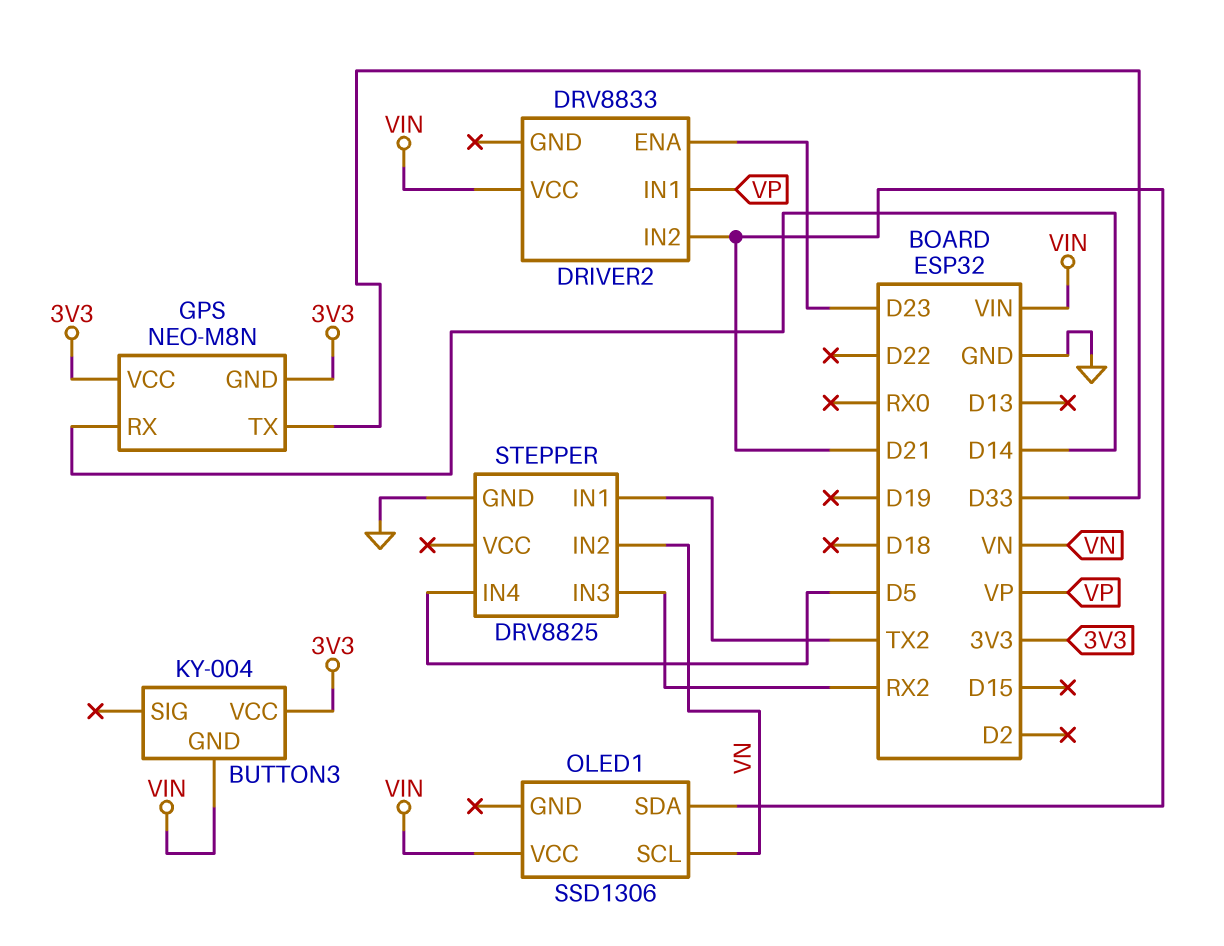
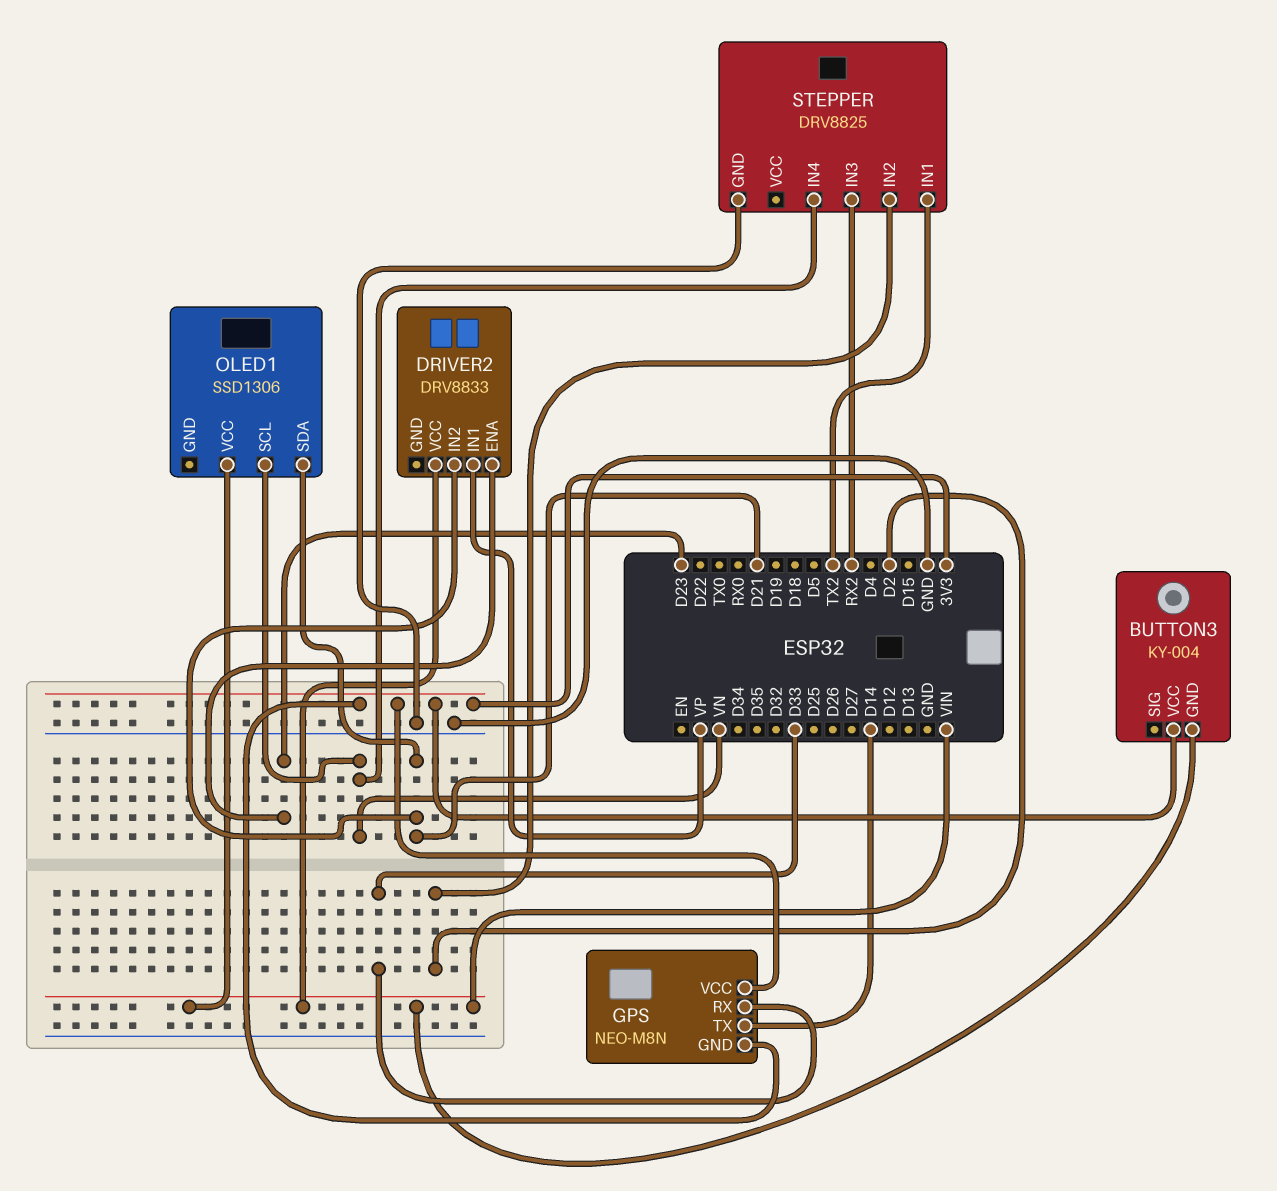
GPS pin RX: D14 -> D33
GPS pin TX: D33 -> D14
STEPPER pin IN2: VN -> D2
STEPPER pin IN4: D5 -> VN

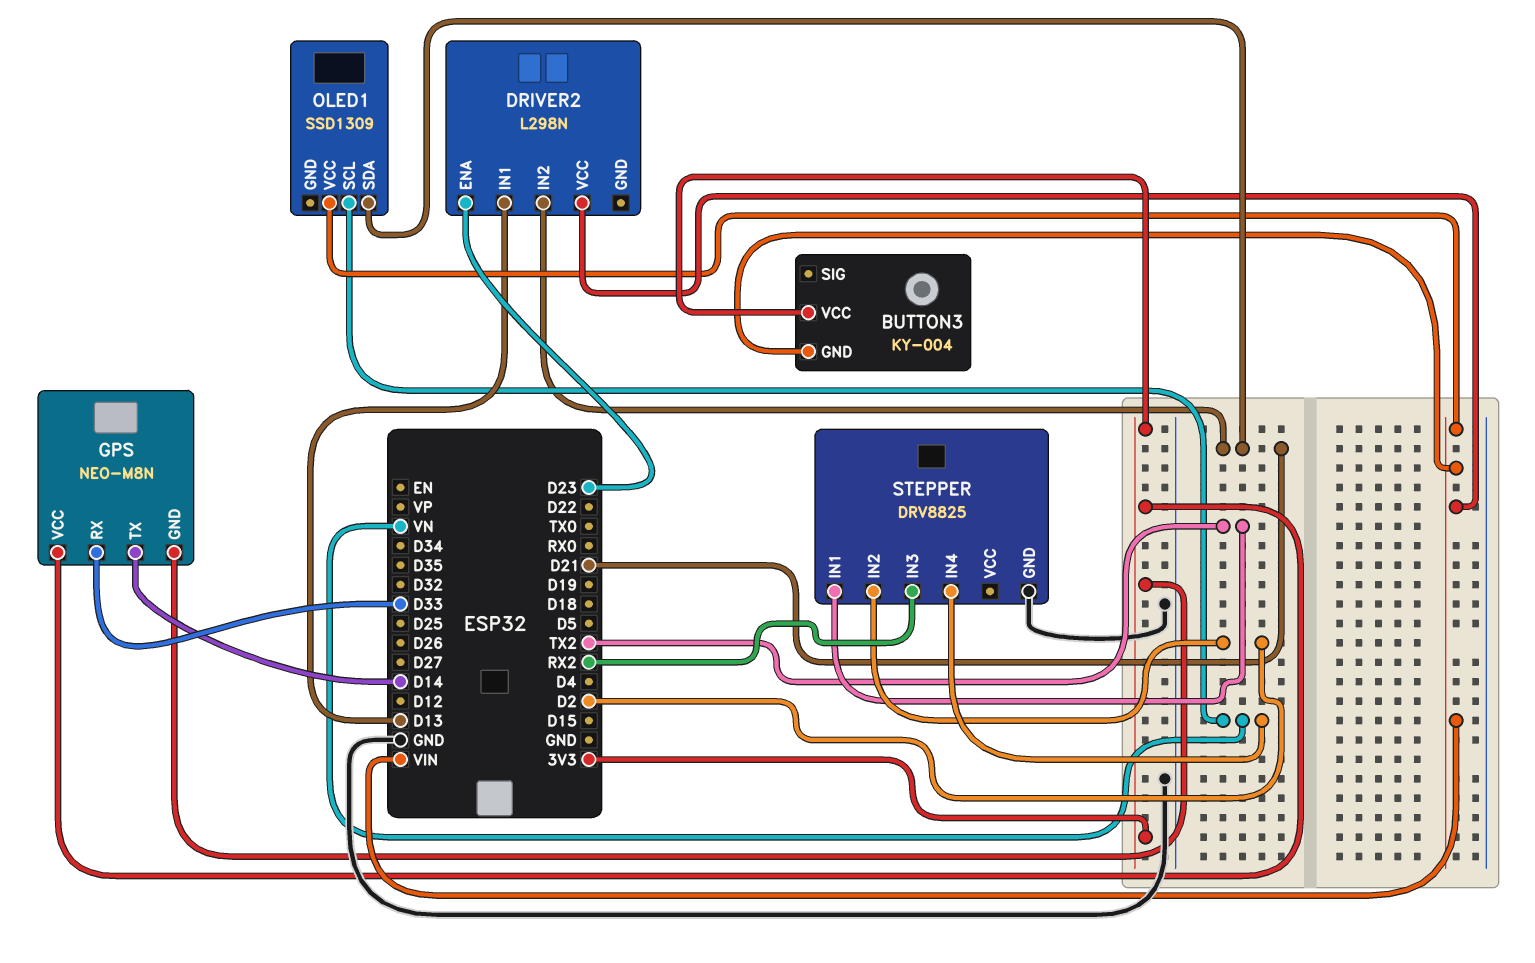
DRIVER2: DRV8833 -> L298N
DRIVER2 pin IN1: VP -> D13
OLED1: SSD1306 -> SSD1309

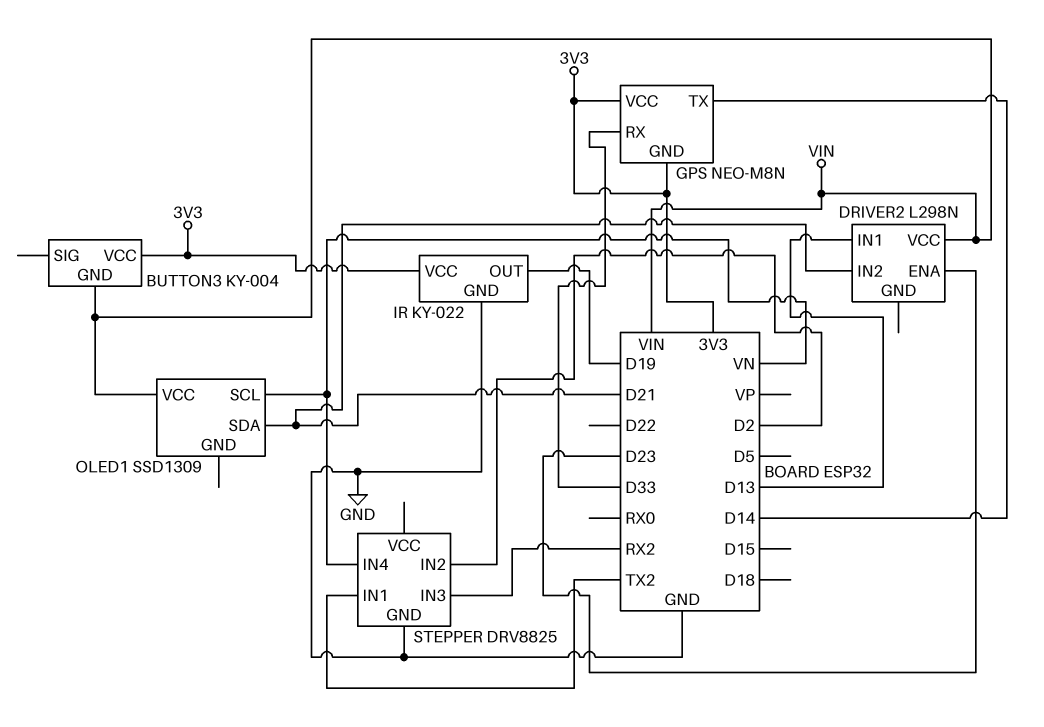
IR: none -> KY-022
IR pin GND: none -> GND
IR pin OUT: none -> D19
IR pin VCC: none -> 3V3

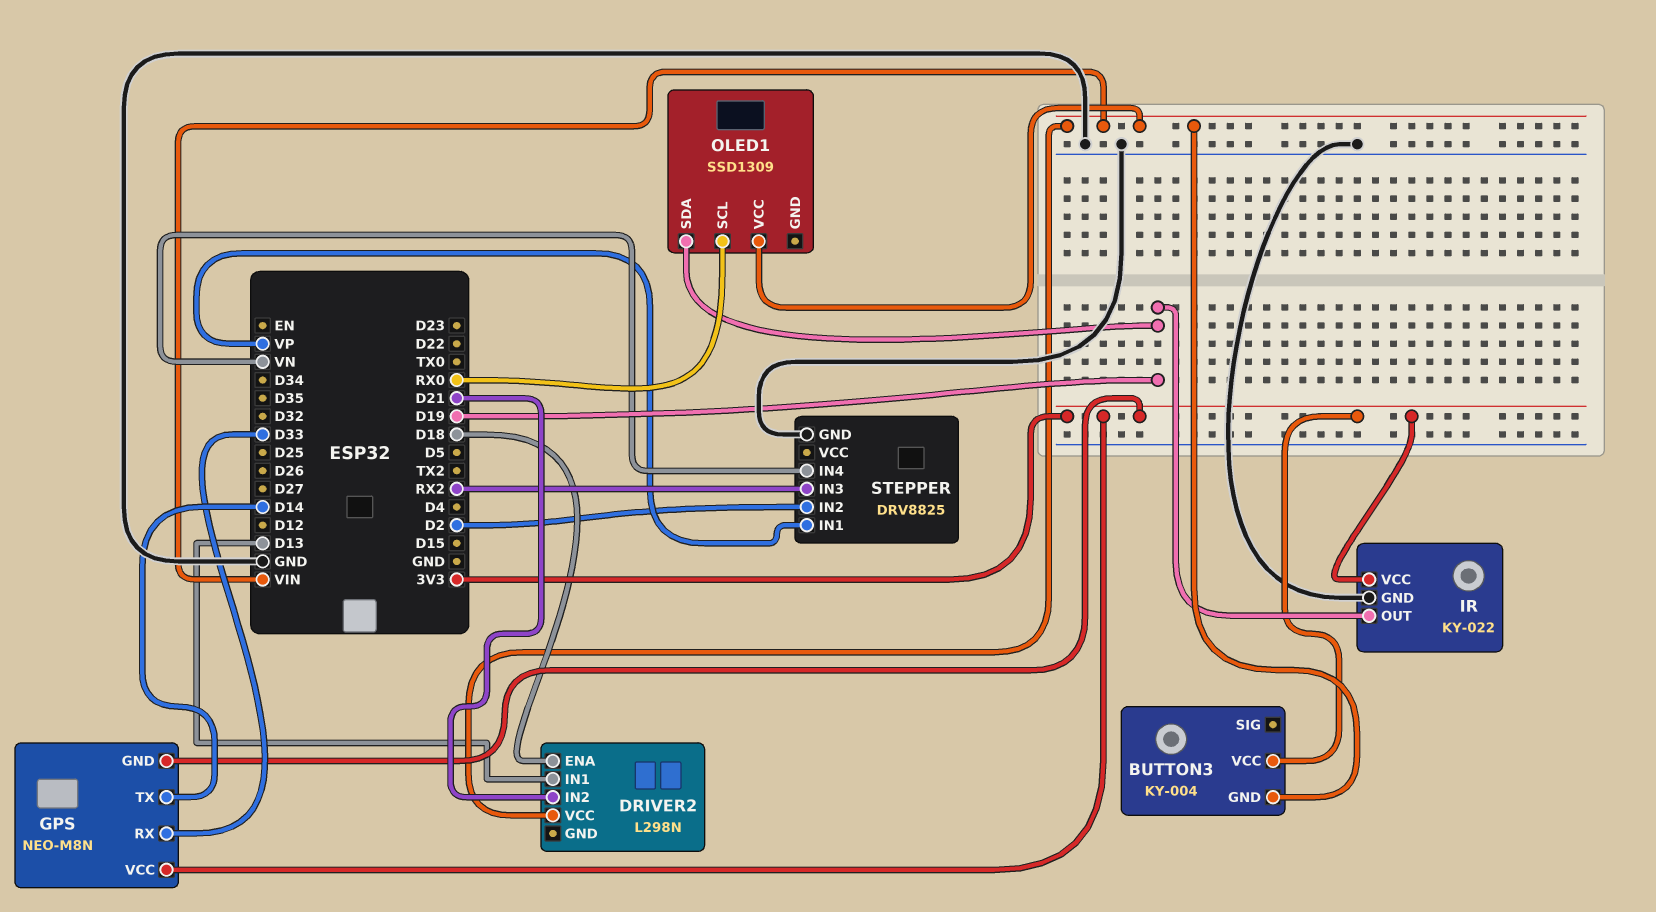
DRIVER2 pin ENA: D23 -> D18
OLED1 pin SCL: VN -> RX0
OLED1 pin SDA: D21 -> D19
STEPPER pin IN1: TX2 -> VP

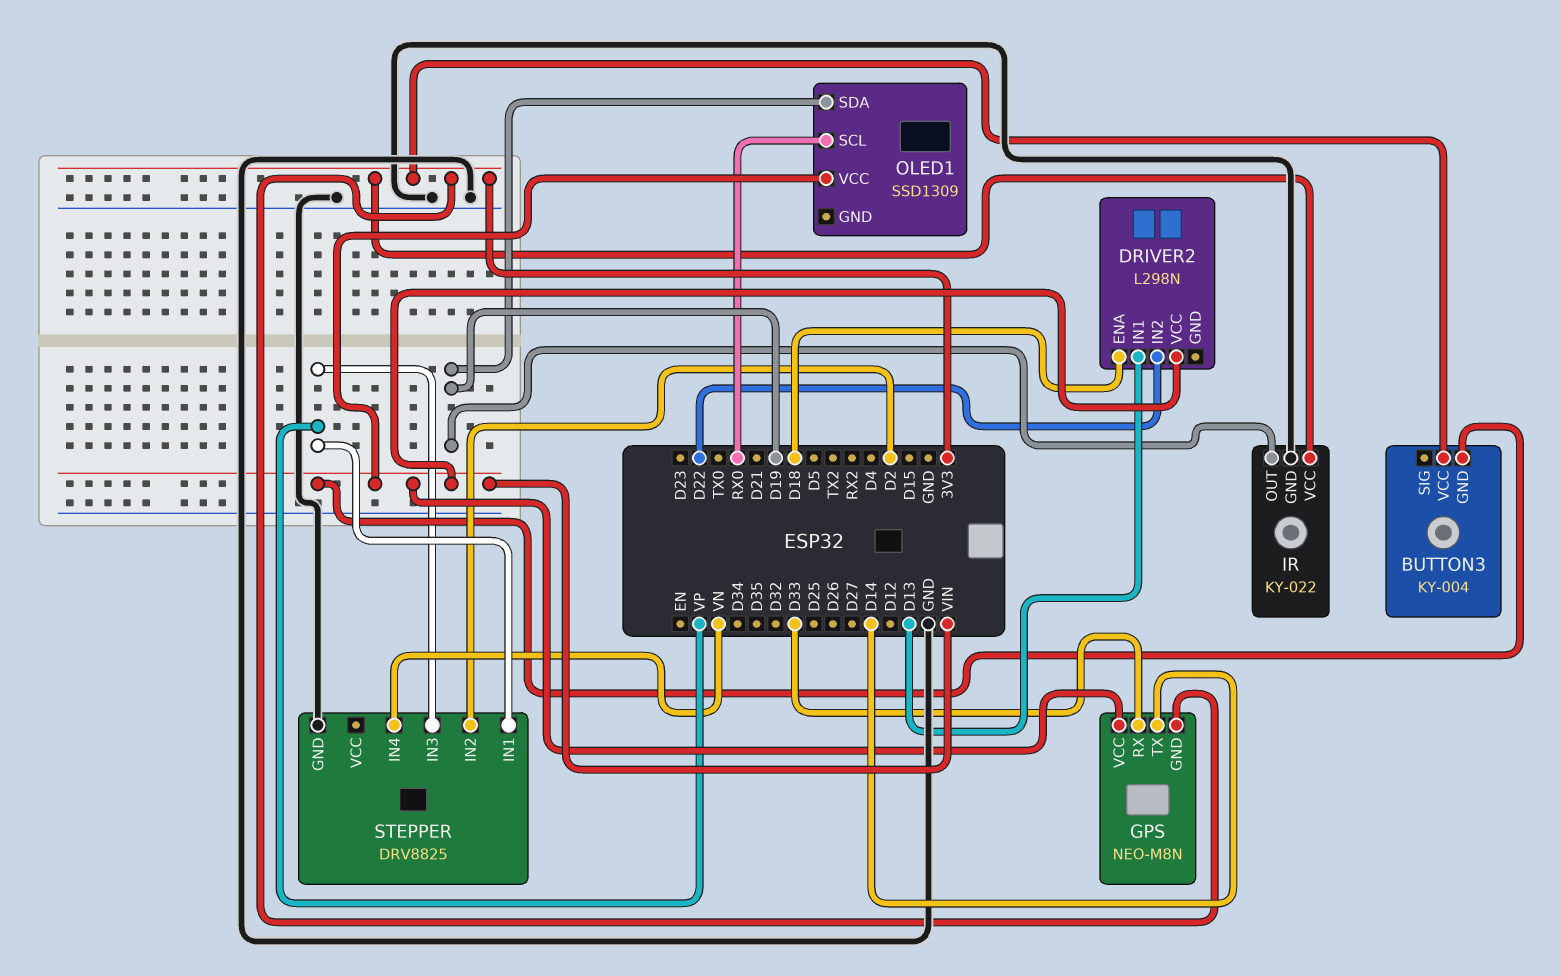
DRIVER2 pin IN2: D21 -> D22
GPS pin VCC: 3V3 -> VIN
STEPPER pin IN3: RX2 -> VP

